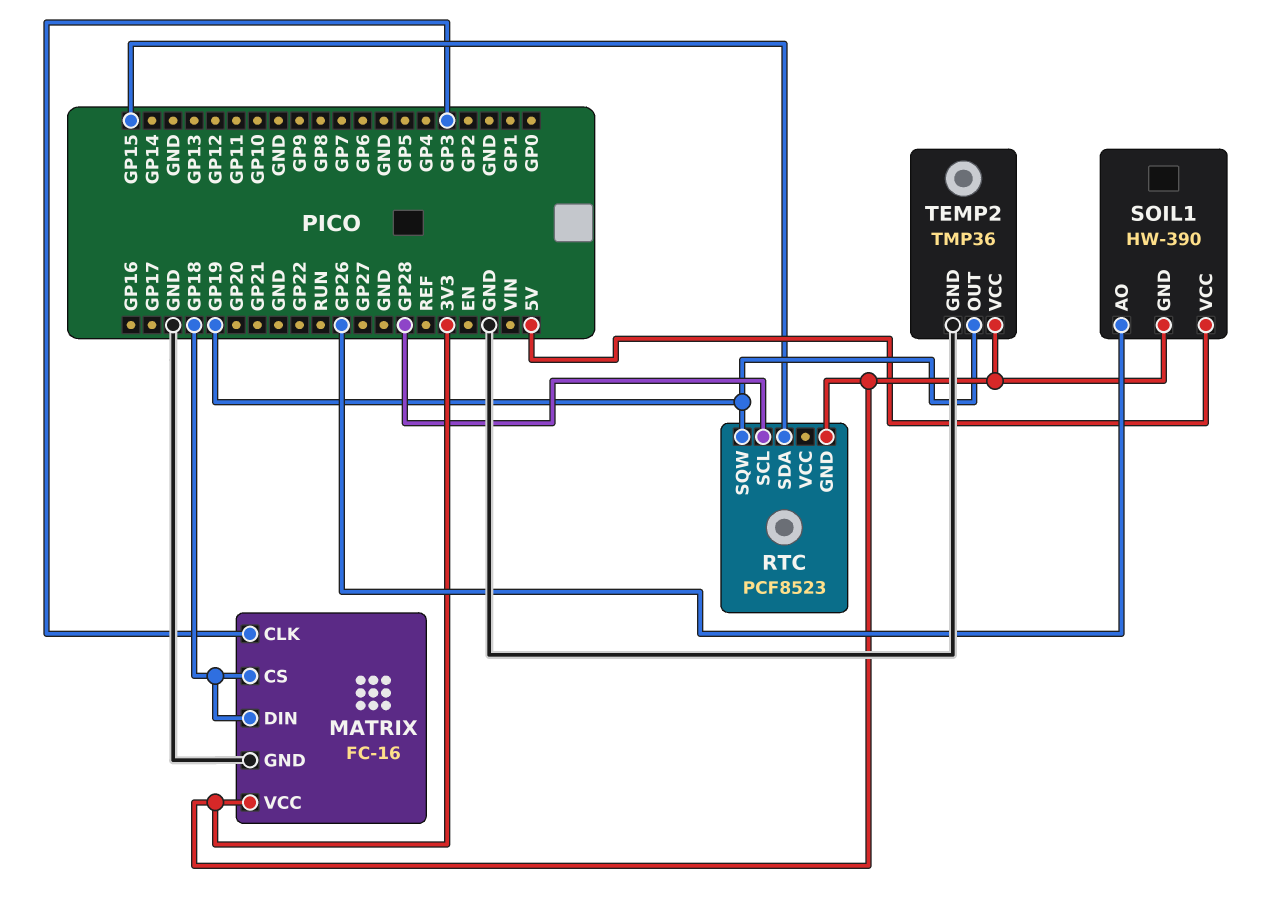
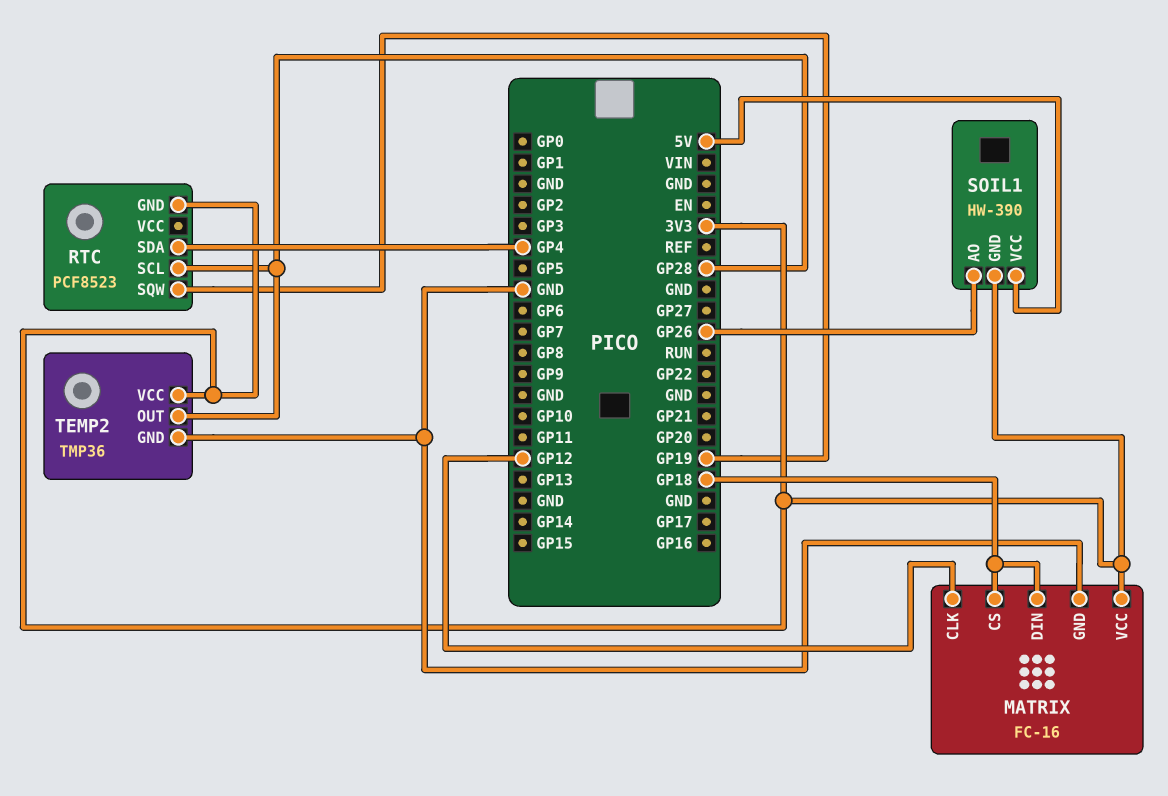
MATRIX pin CLK: GP3 -> GP12
RTC pin SDA: GP15 -> GP4
TEMP2 pin OUT: GP19 -> GP28

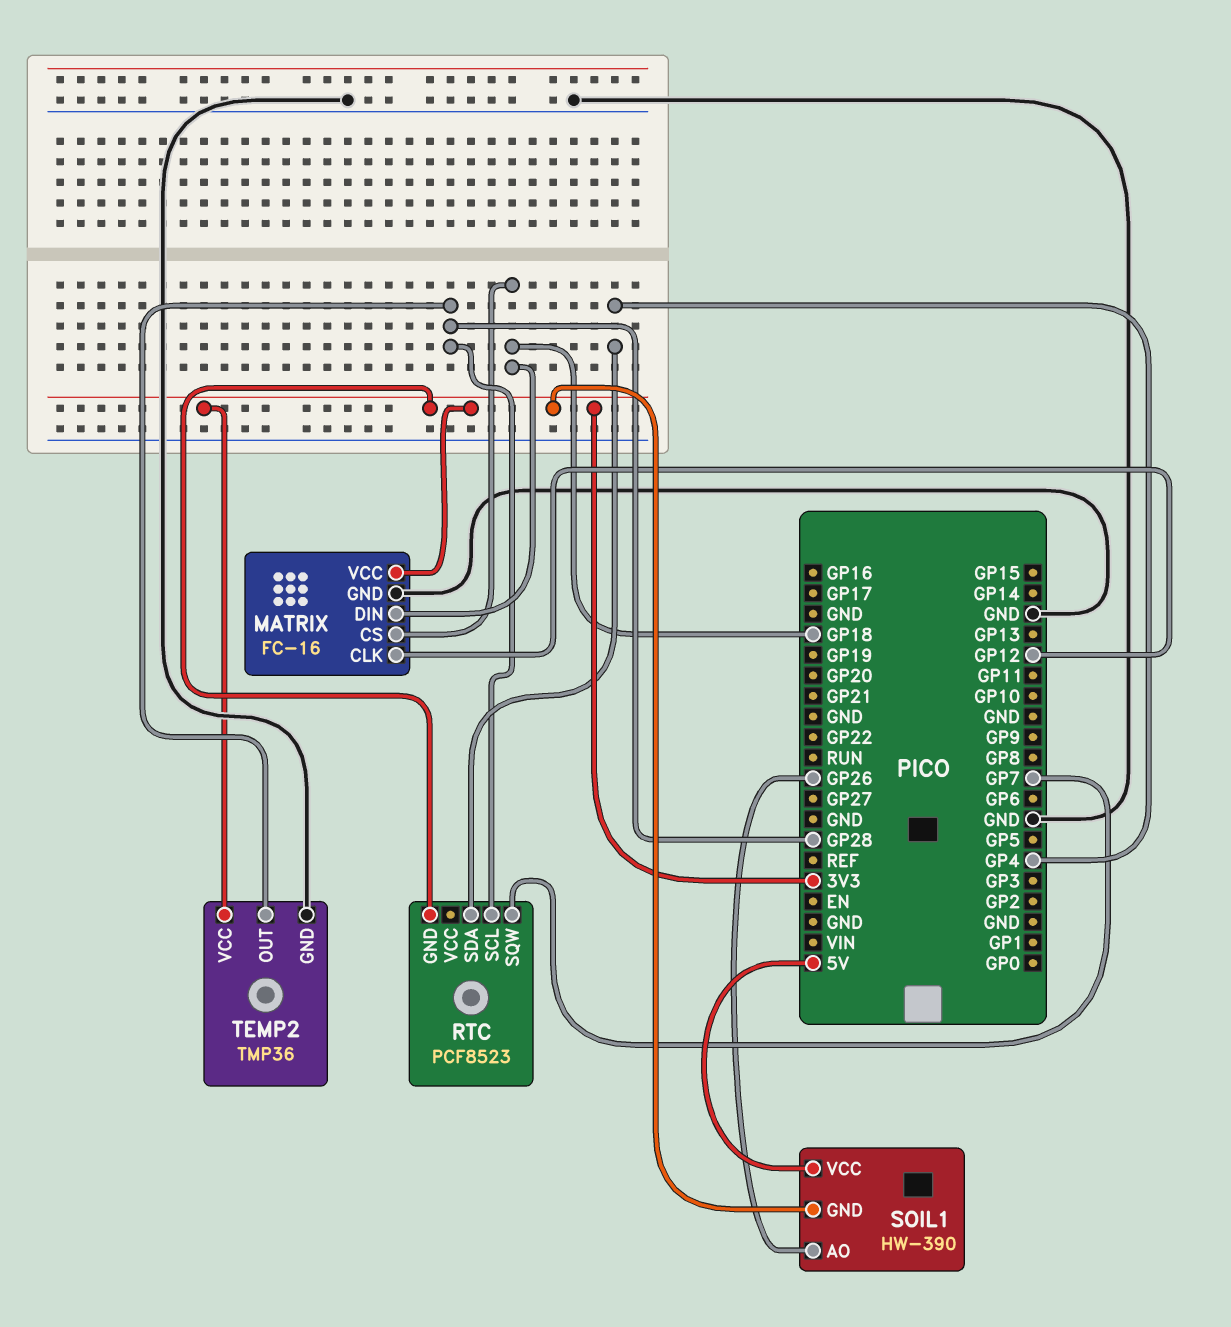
RTC pin SQW: GP19 -> GP7

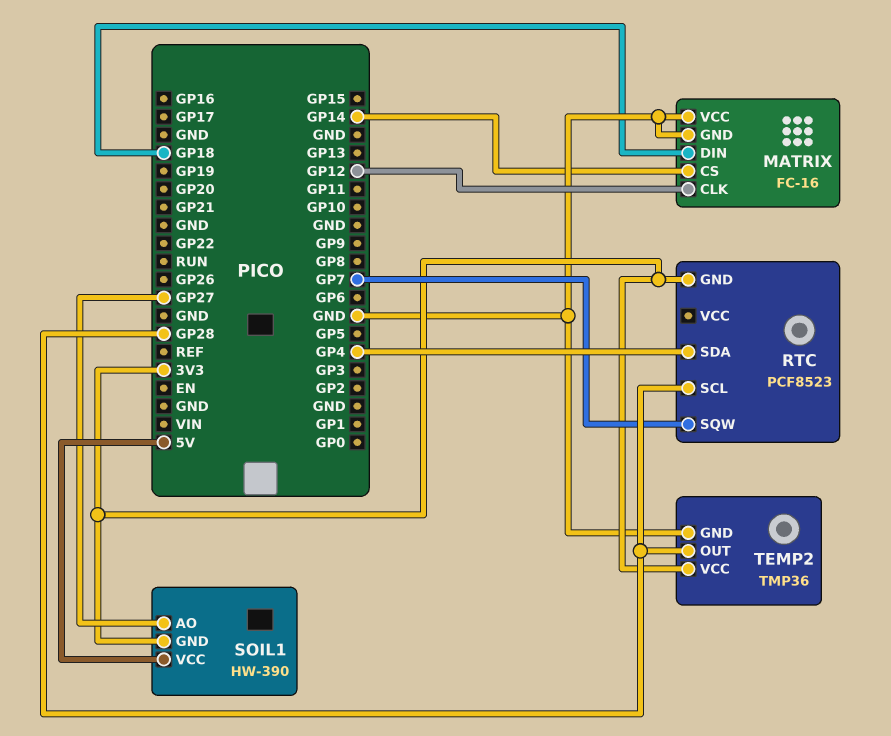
MATRIX pin CS: GP18 -> GP14
MATRIX pin VCC: 3V3 -> GND
SOIL1 pin AO: GP26 -> GP27

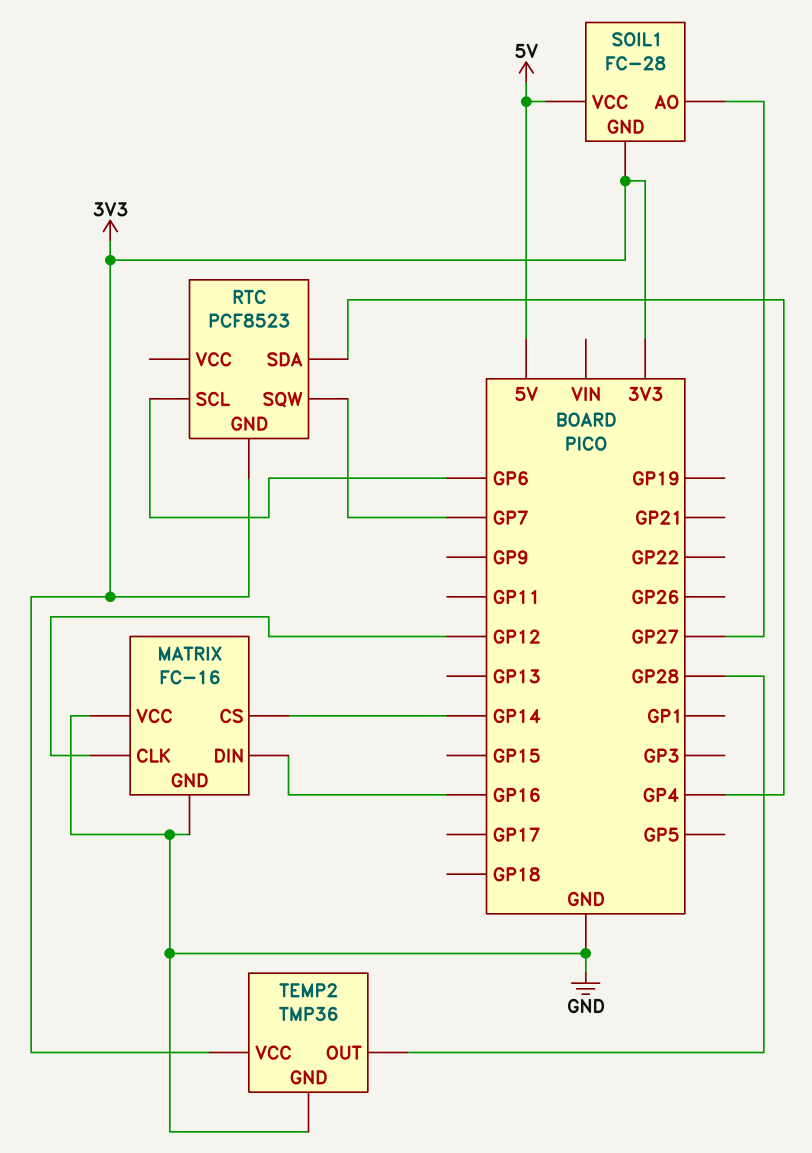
MATRIX pin DIN: GP18 -> GP16
RTC pin SCL: GP28 -> GP6
SOIL1: HW-390 -> FC-28

